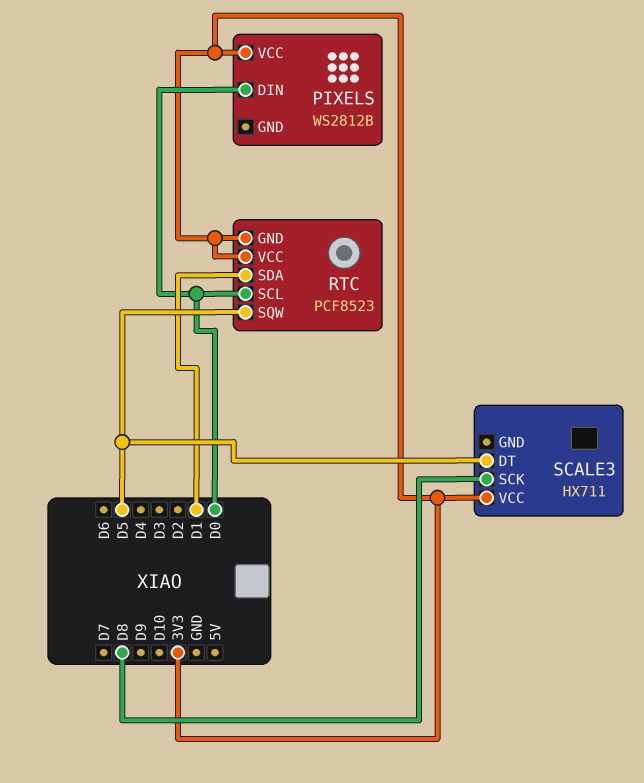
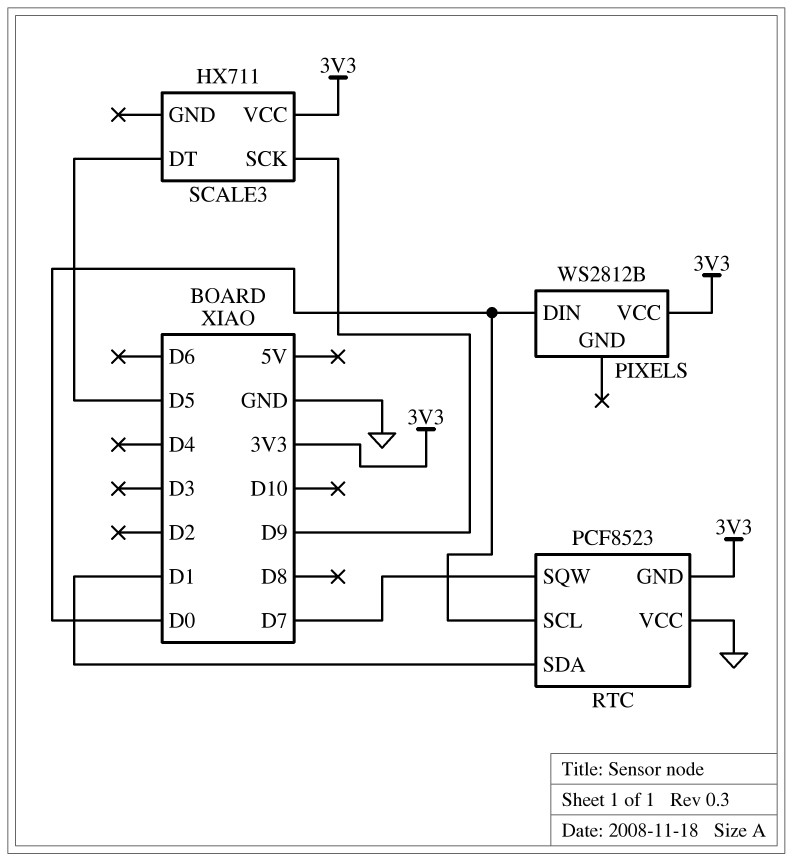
RTC pin SQW: D5 -> D7
RTC pin VCC: 3V3 -> GND
SCALE3 pin SCK: D8 -> D9

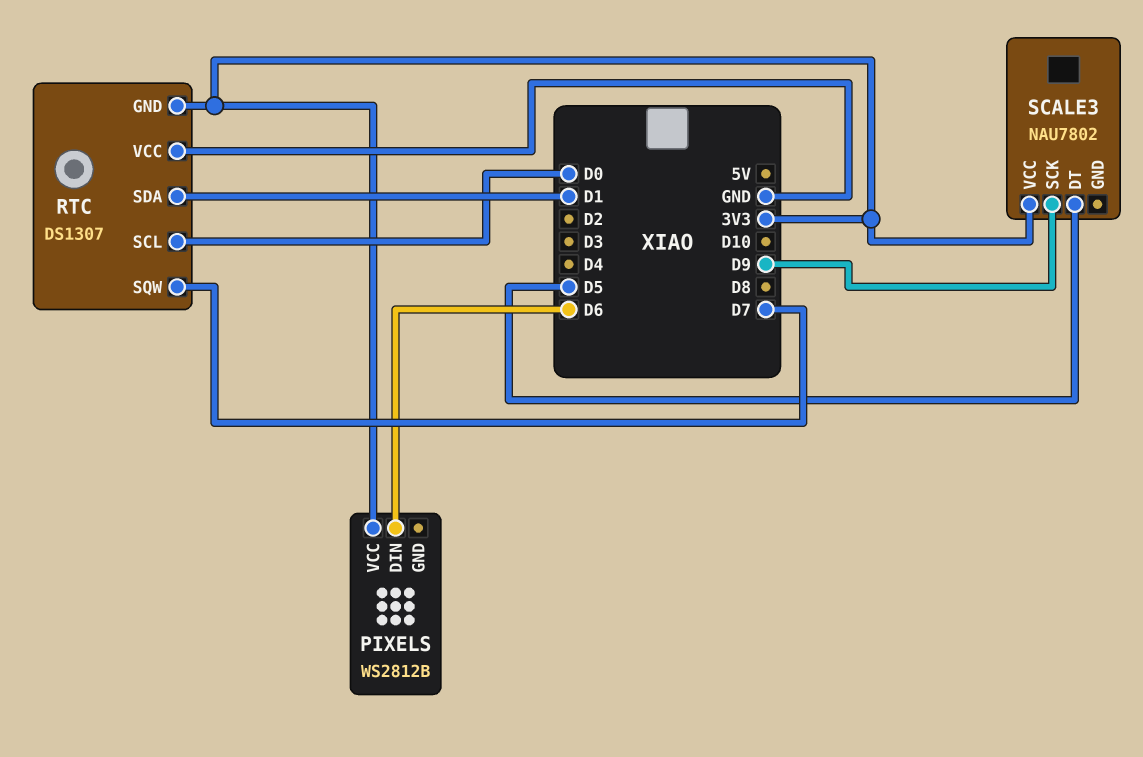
PIXELS pin DIN: D0 -> D6
RTC: PCF8523 -> DS1307
SCALE3: HX711 -> NAU7802

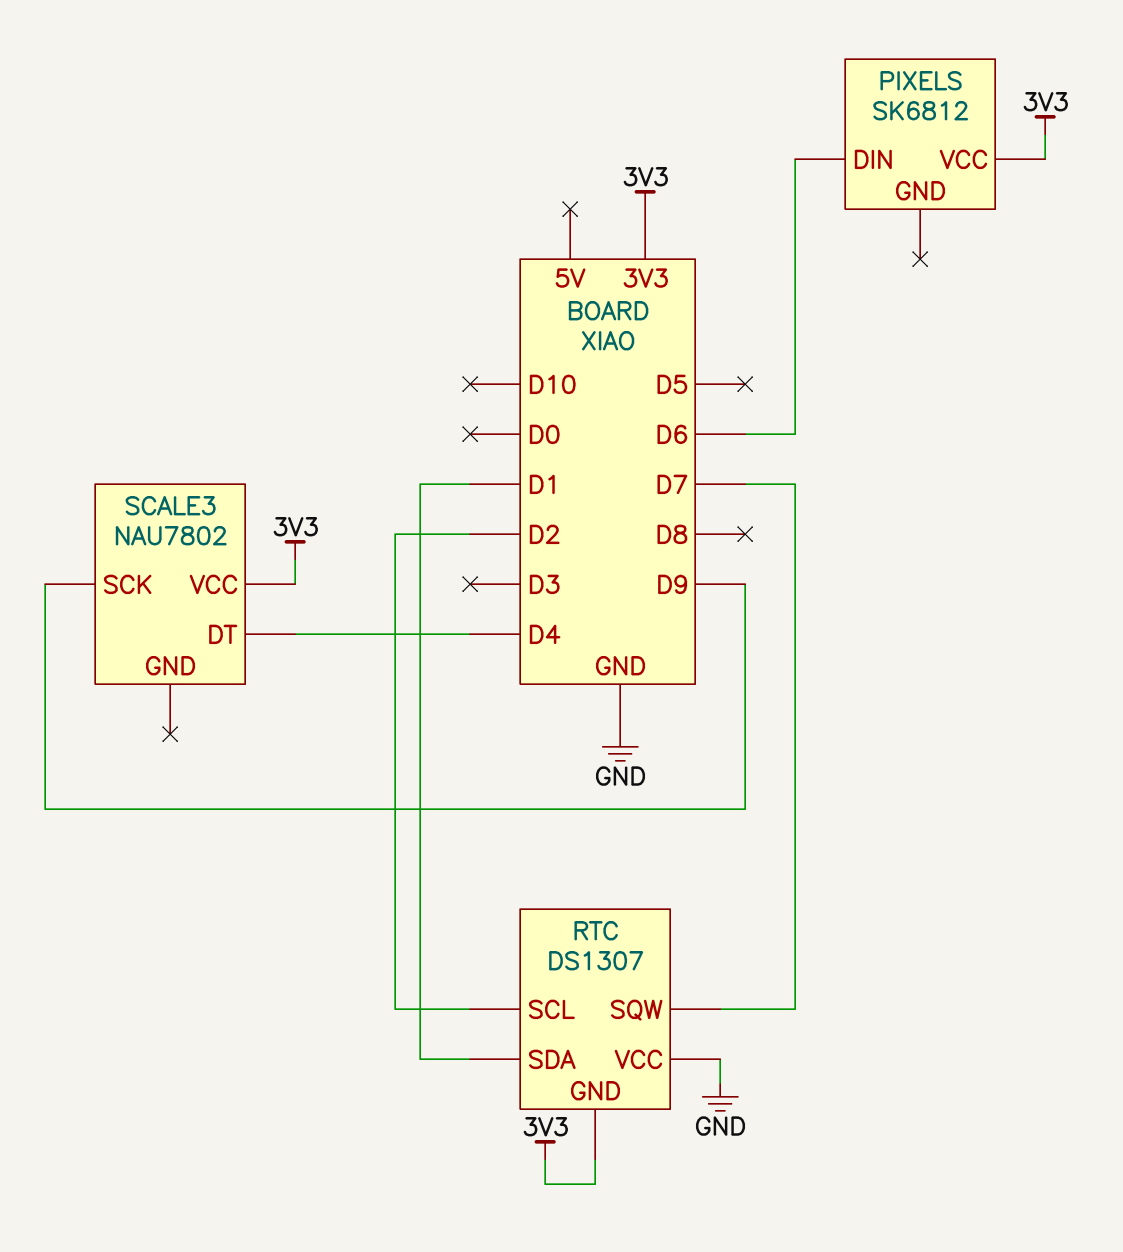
PIXELS: WS2812B -> SK6812
RTC pin SCL: D0 -> D2
SCALE3 pin DT: D5 -> D4

